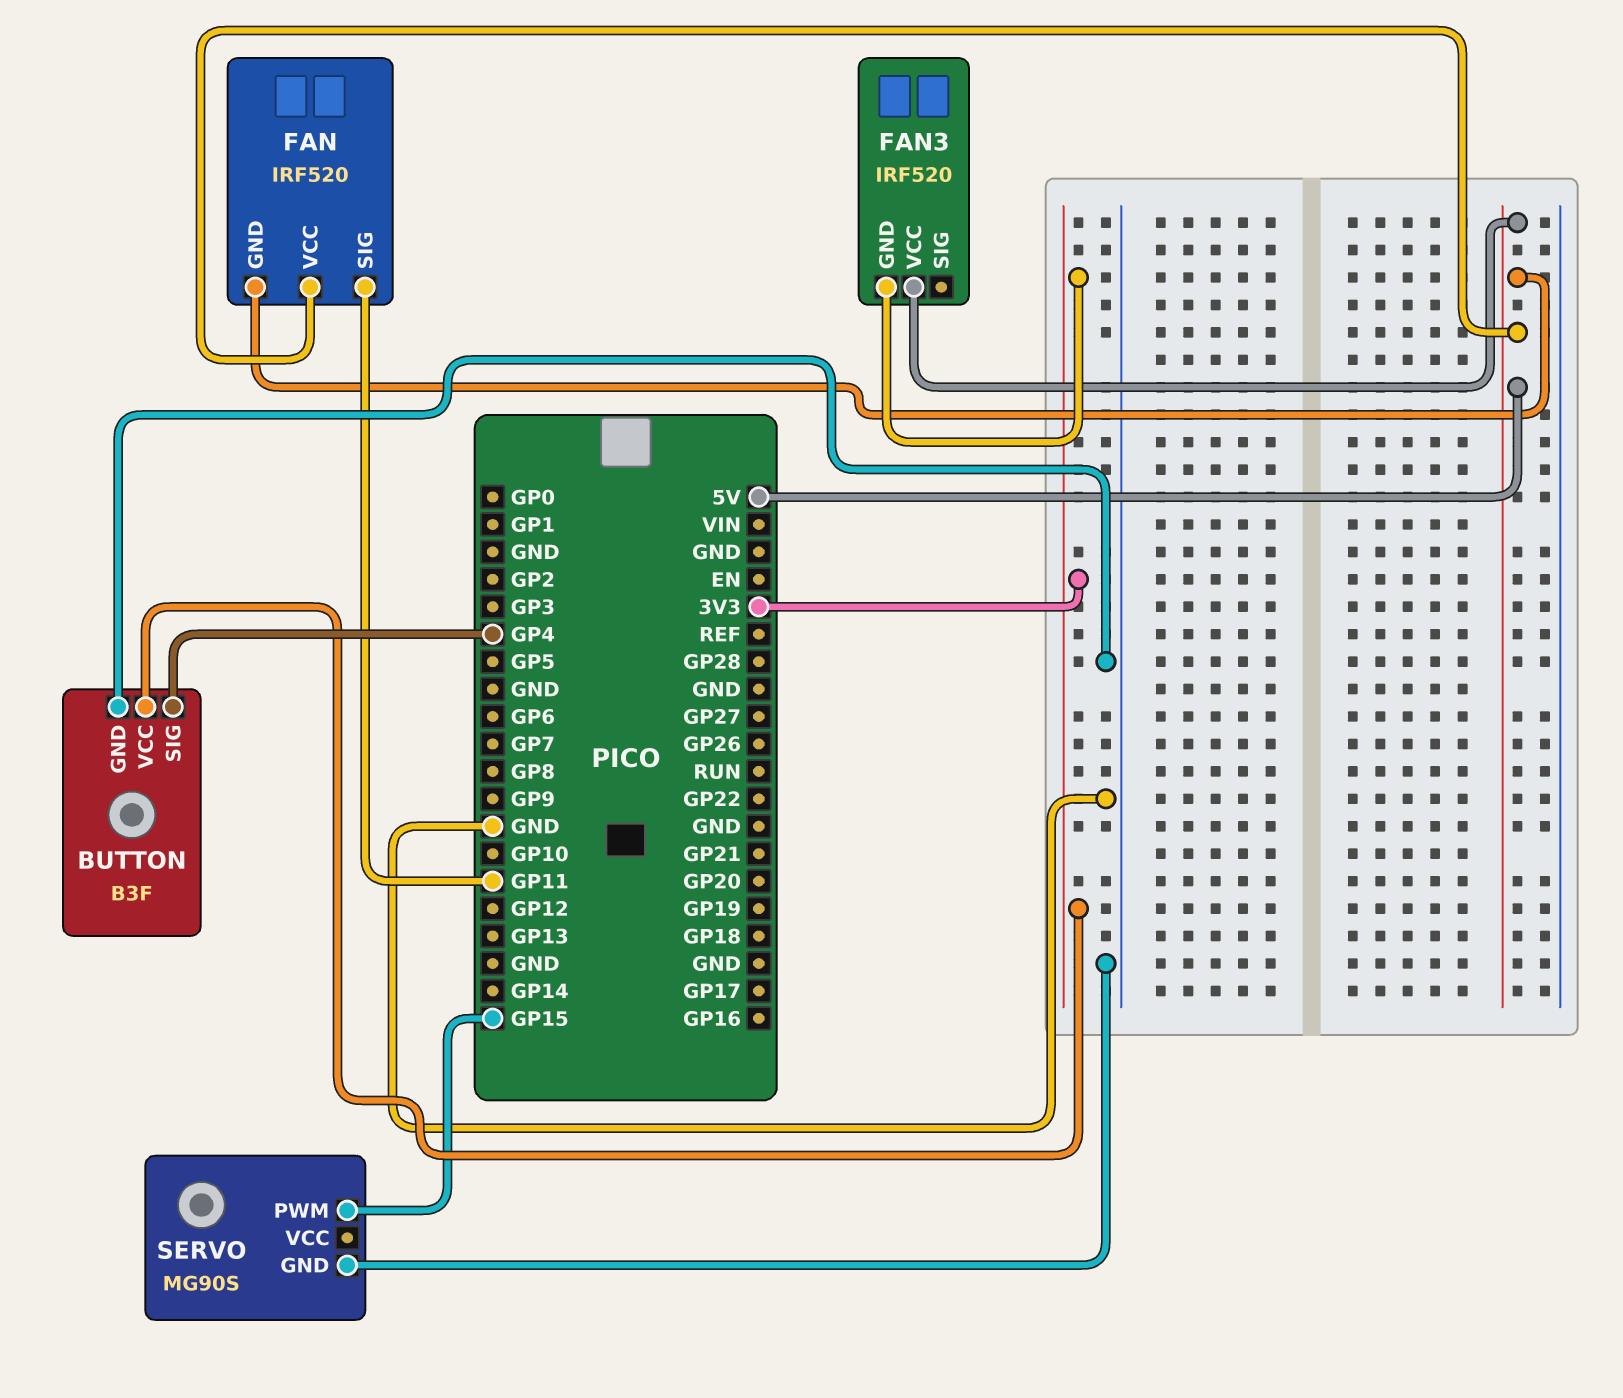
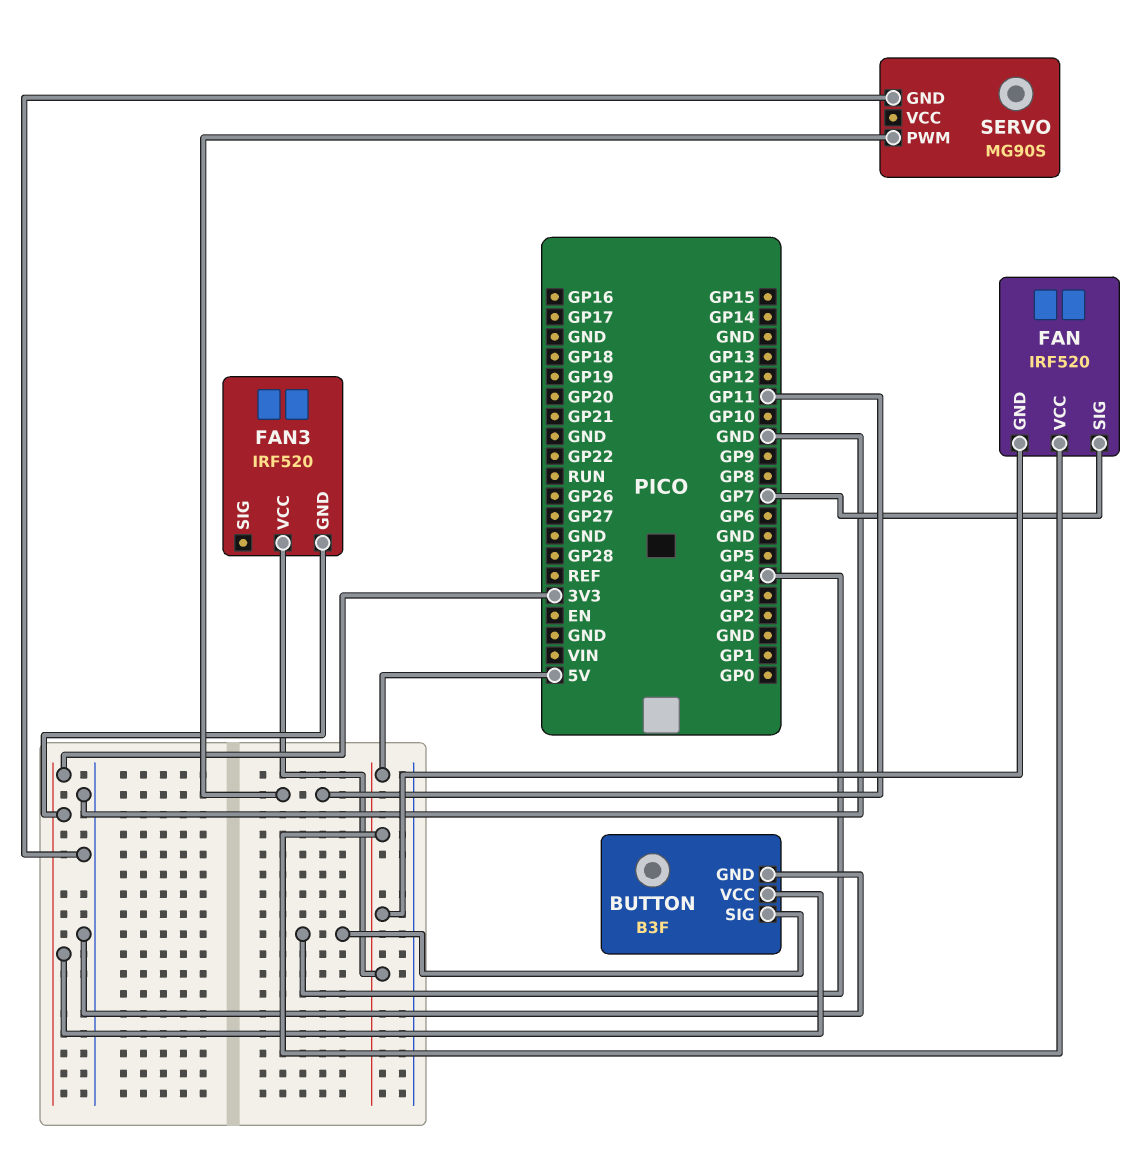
FAN pin SIG: GP11 -> GP7
SERVO pin PWM: GP15 -> GP11

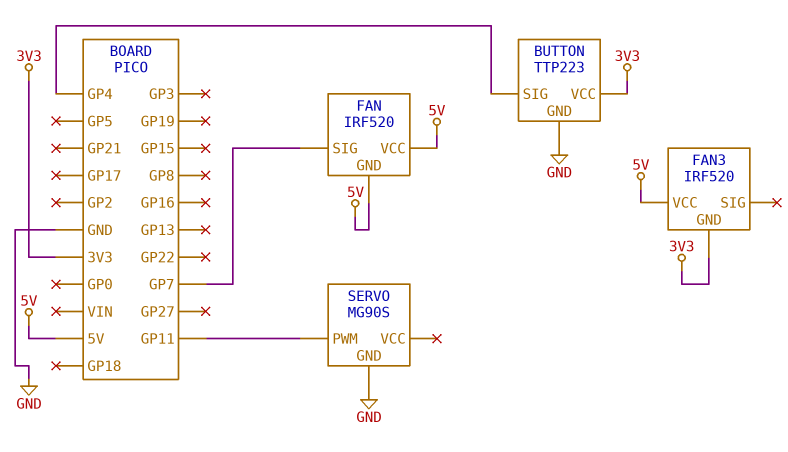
BUTTON: B3F -> TTP223

